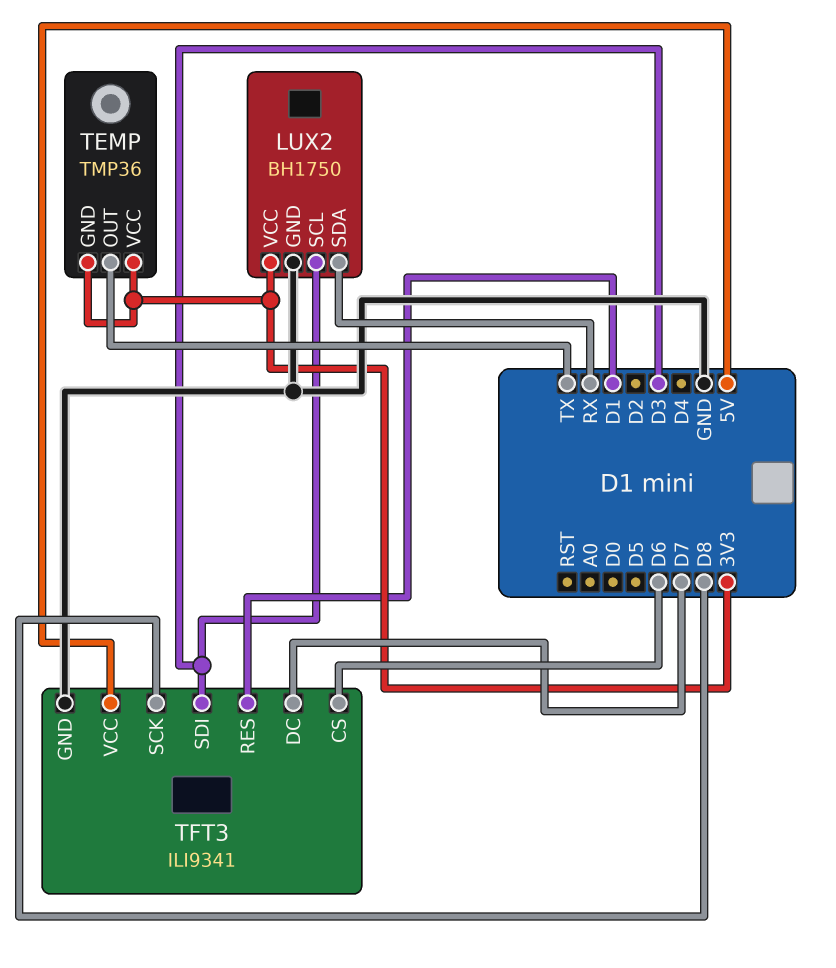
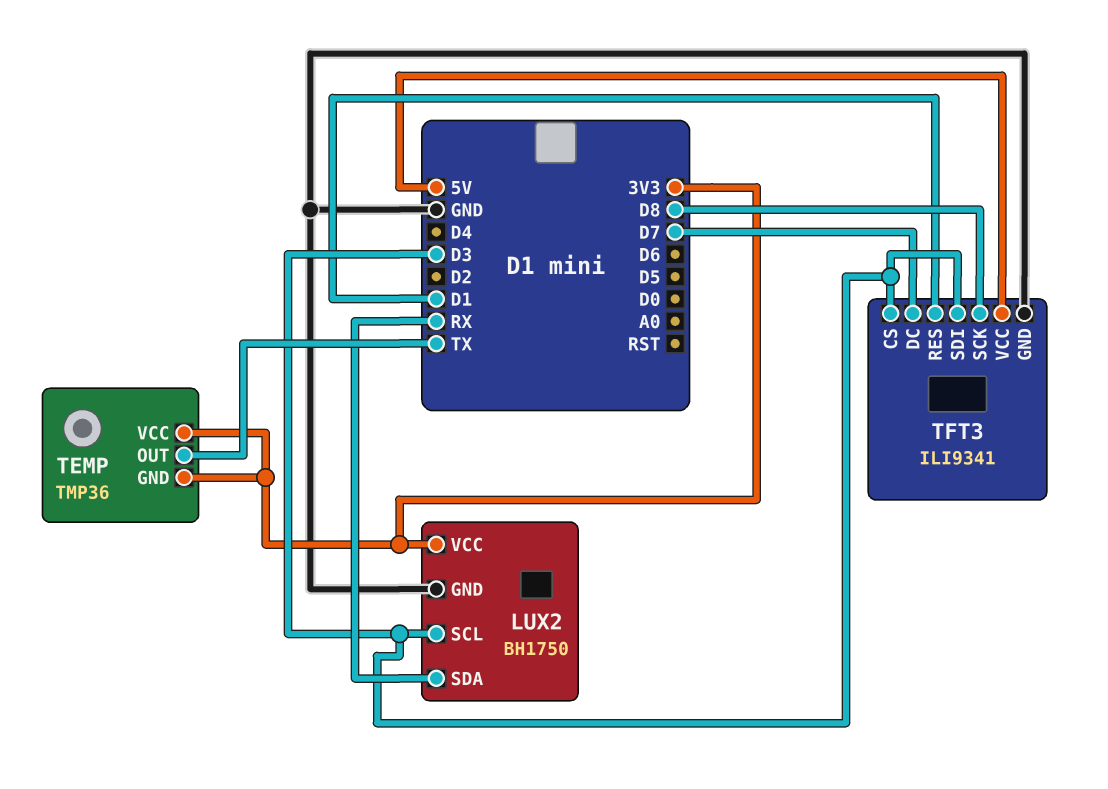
TFT3 pin CS: D6 -> D3

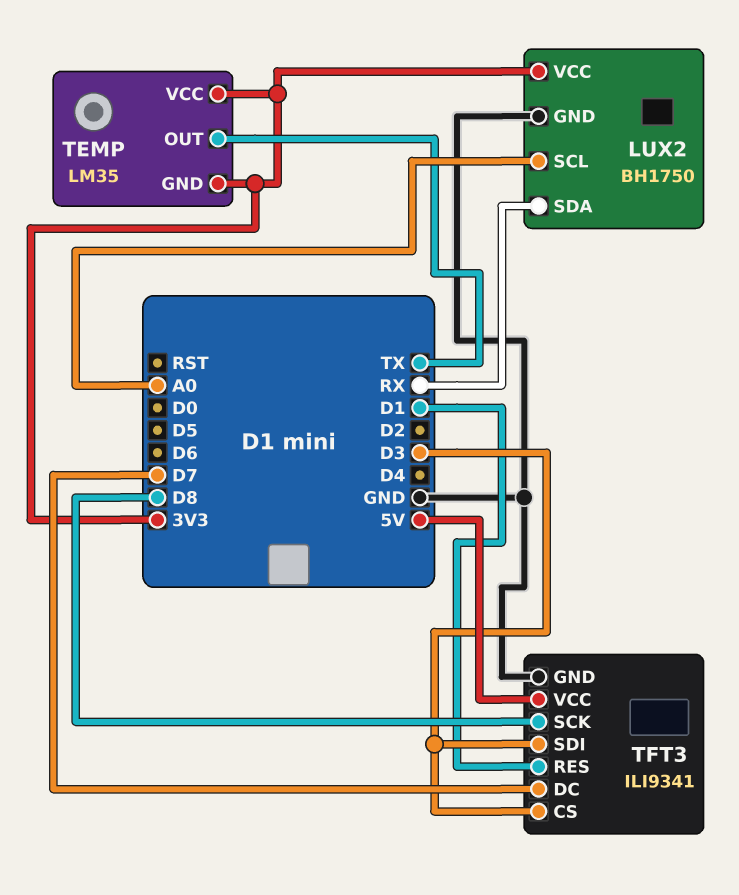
LUX2 pin SCL: D3 -> A0
TEMP: TMP36 -> LM35

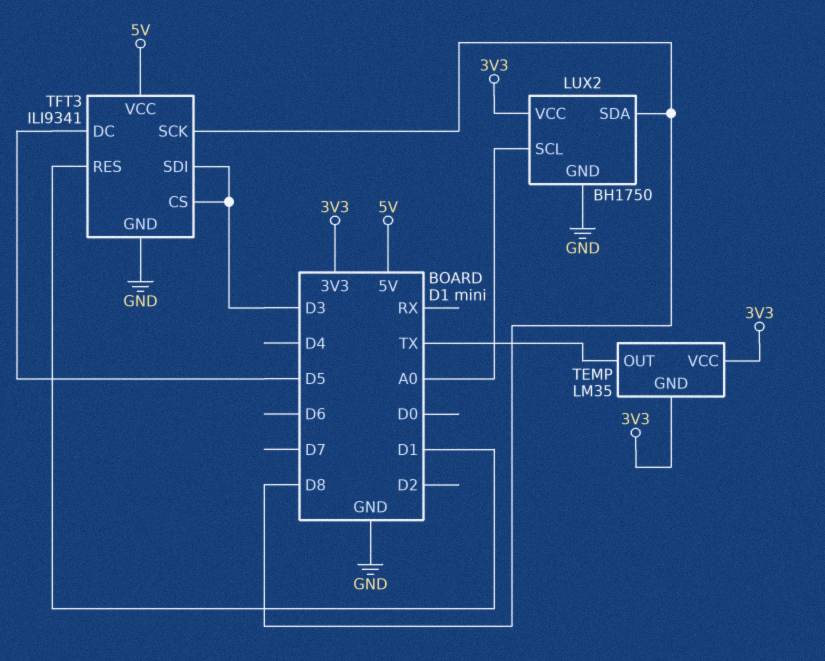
LUX2 pin SDA: RX -> D8
TFT3 pin DC: D7 -> D5

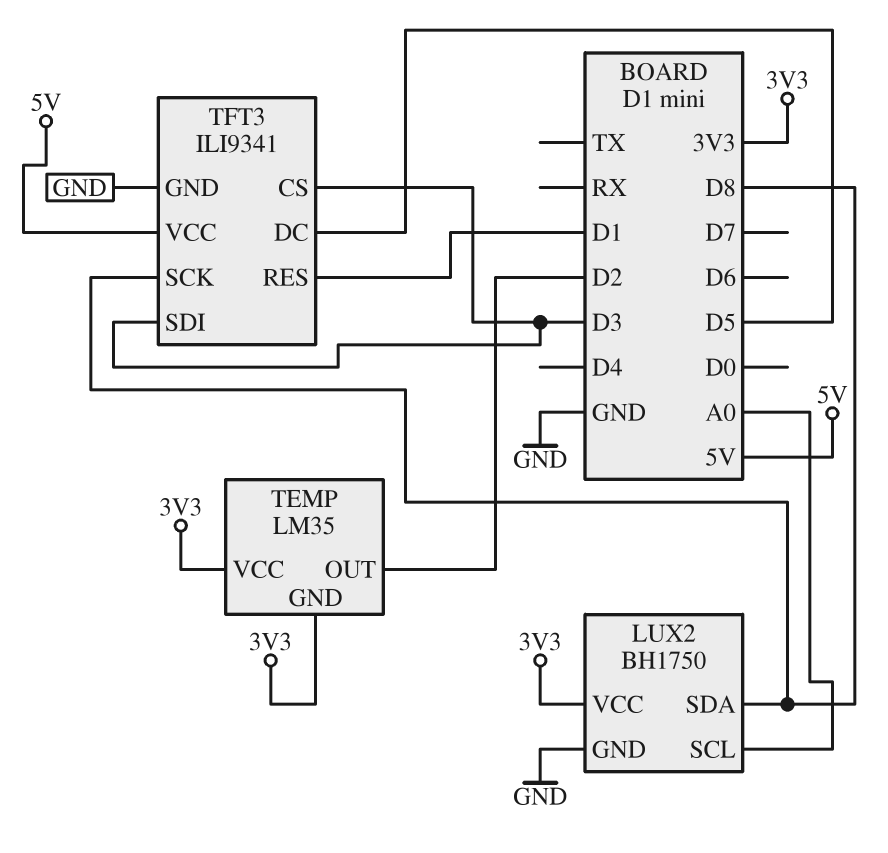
TEMP pin OUT: TX -> D2

